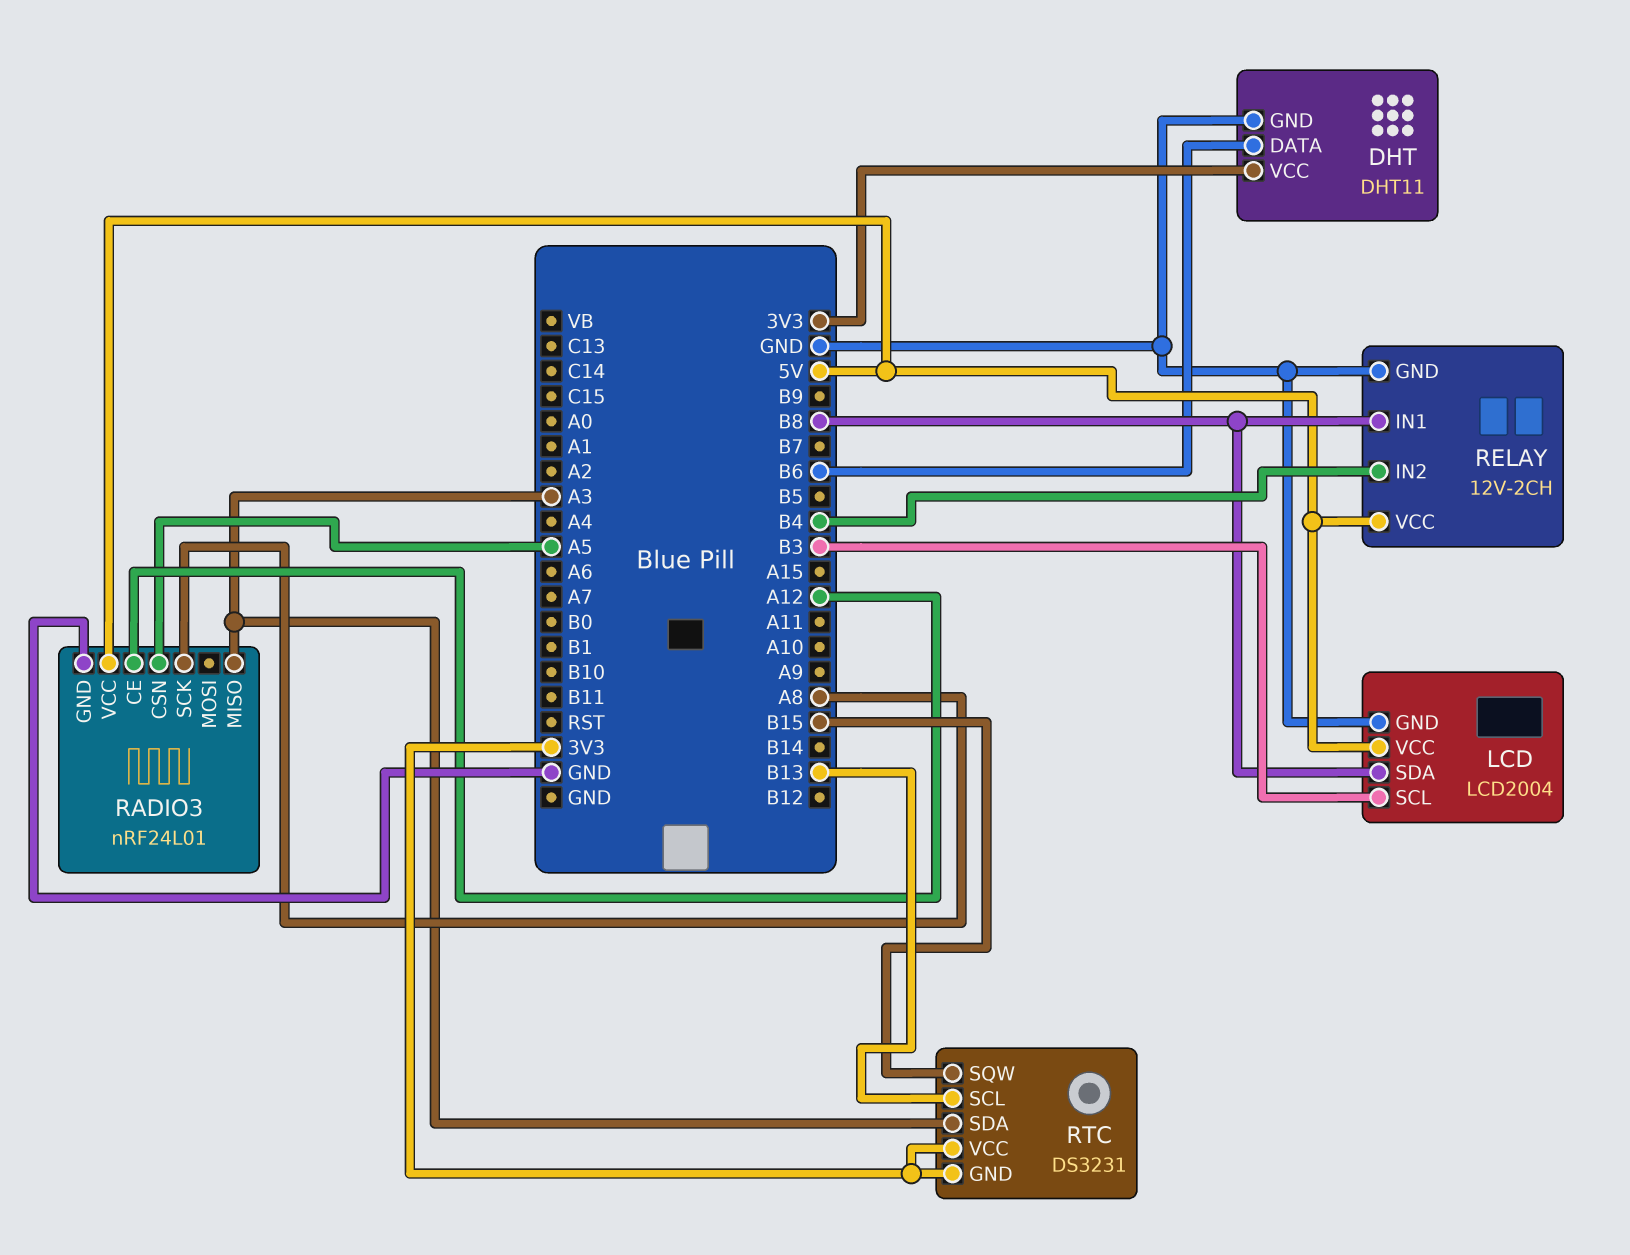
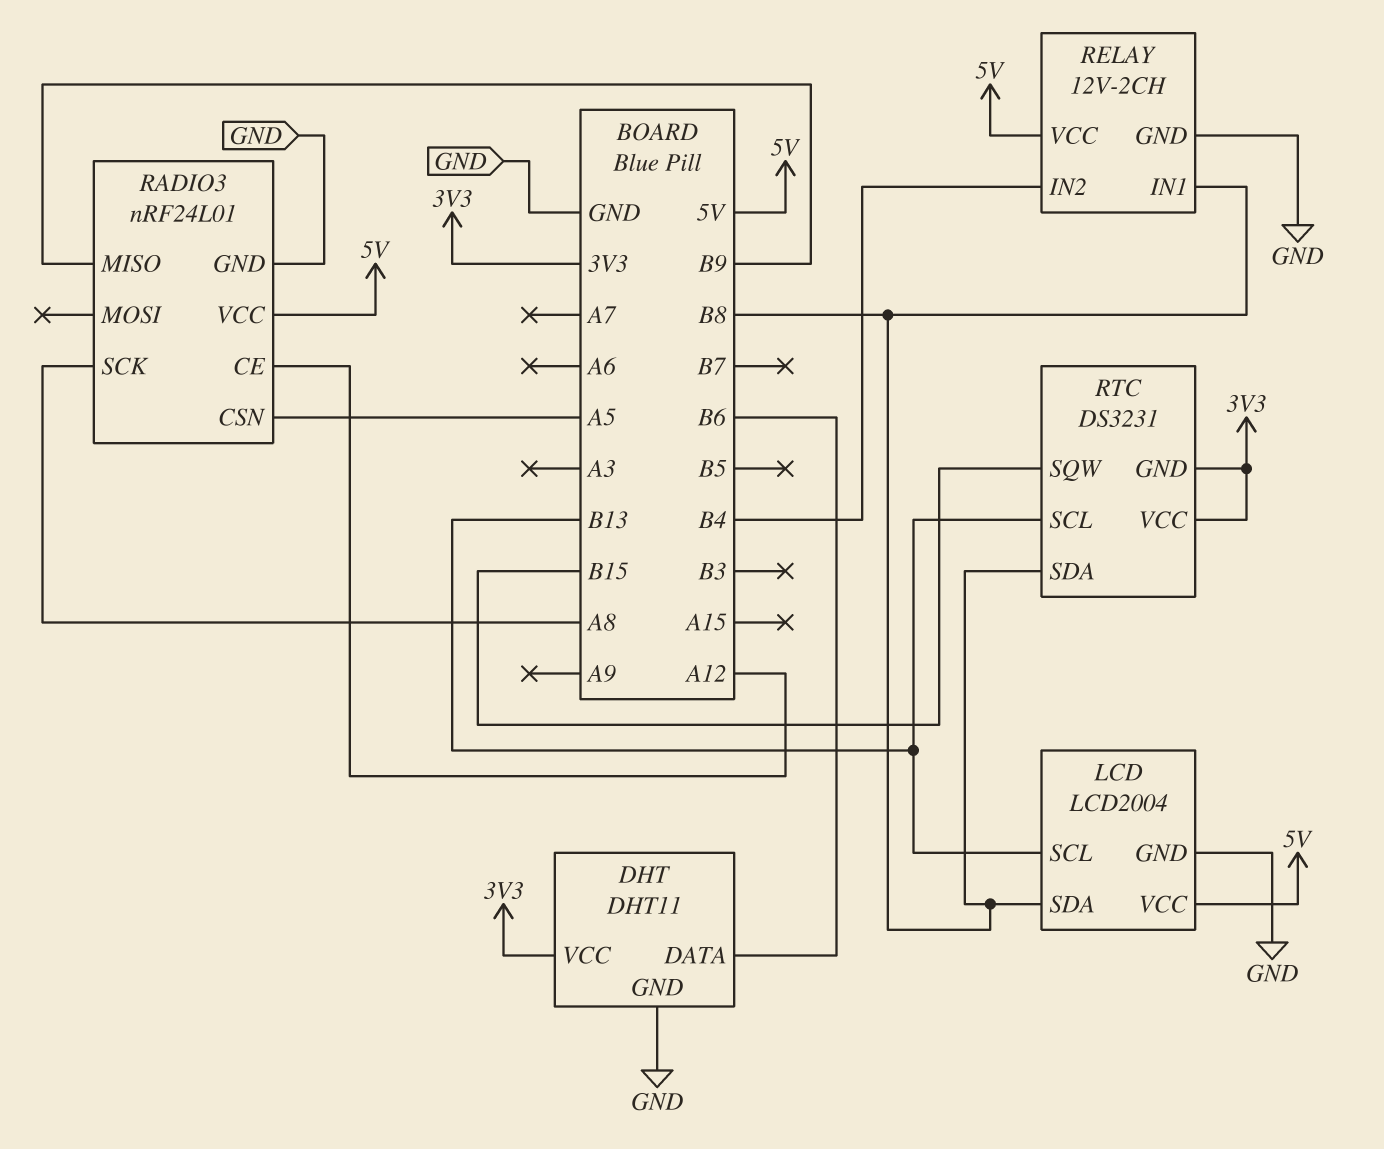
LCD pin SCL: B3 -> B13
RADIO3 pin MISO: A3 -> B9
RTC pin SDA: A3 -> B8

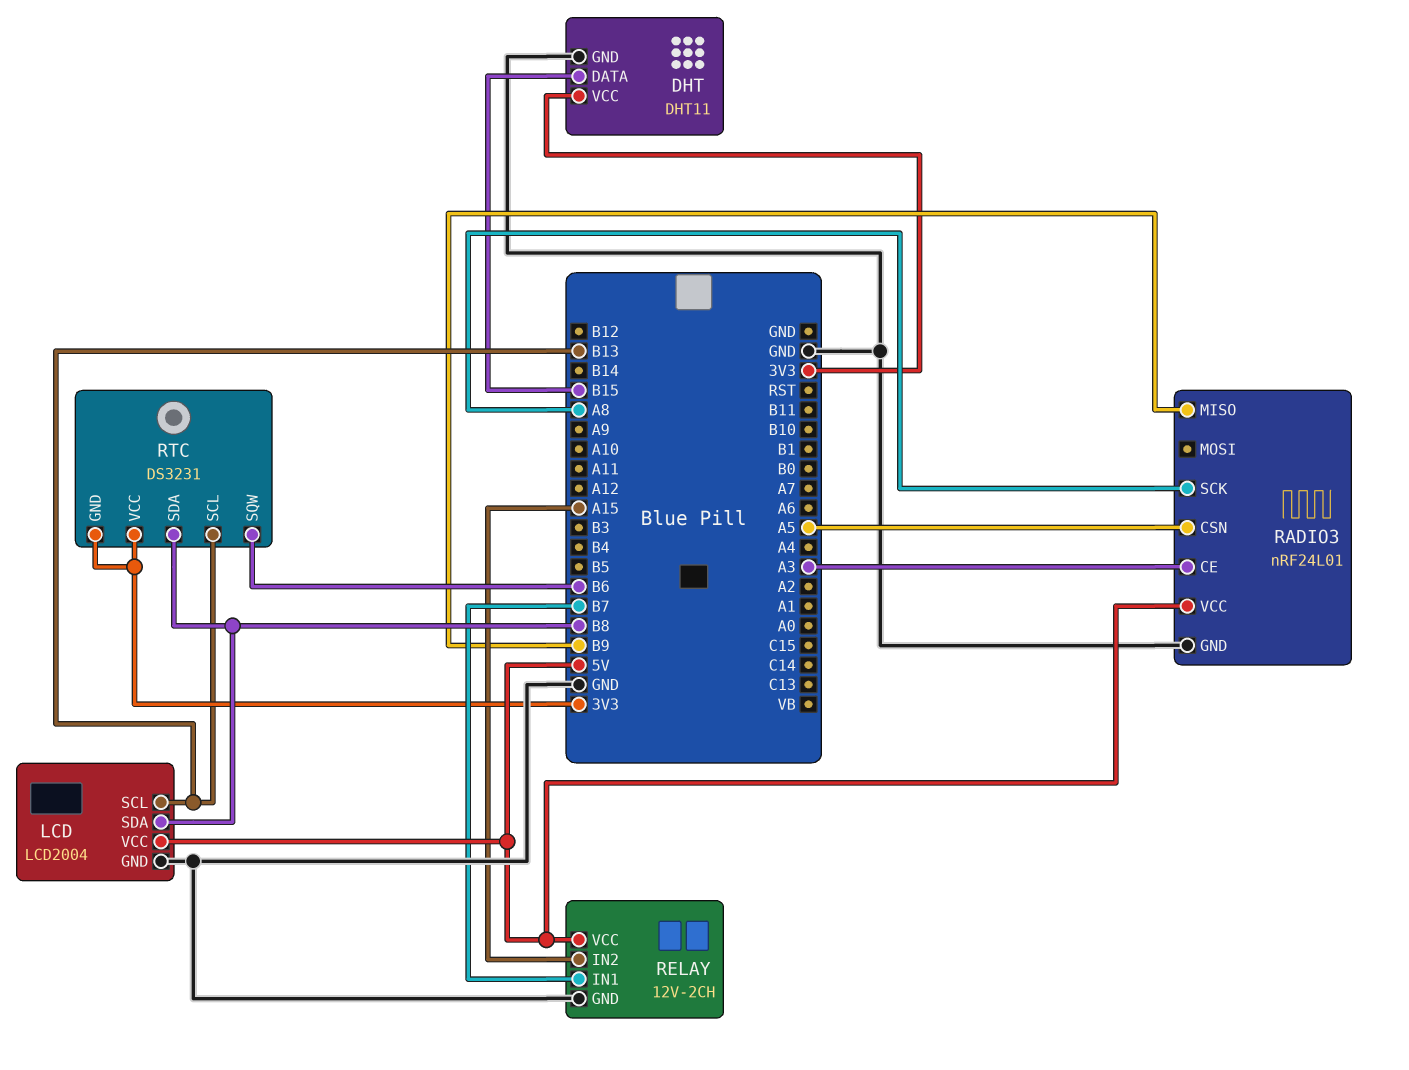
DHT pin DATA: B6 -> B15
RADIO3 pin CE: A12 -> A3
RELAY pin IN1: B8 -> B7
RELAY pin IN2: B4 -> A15
RTC pin SQW: B15 -> B6

